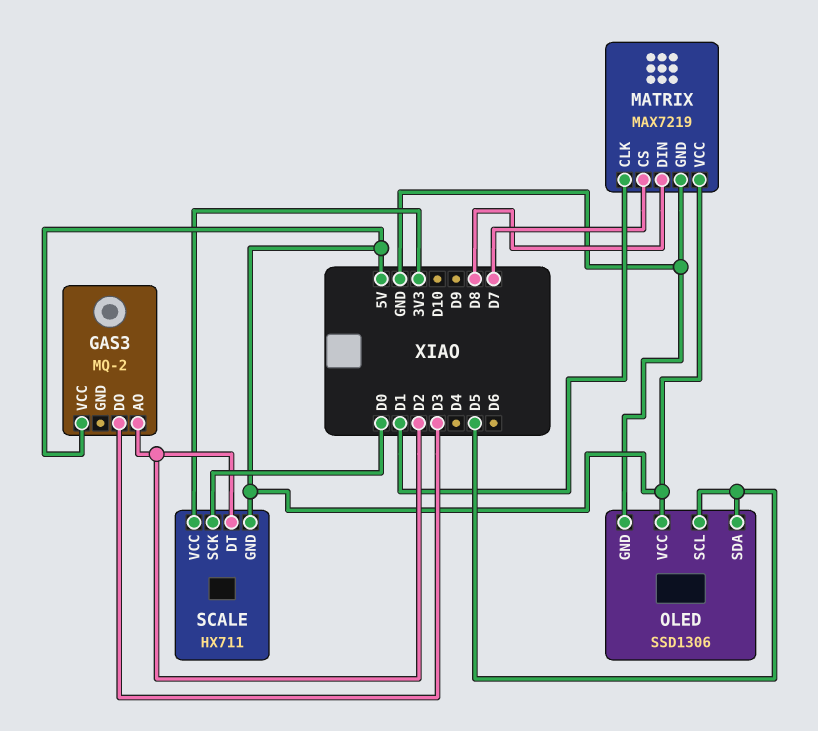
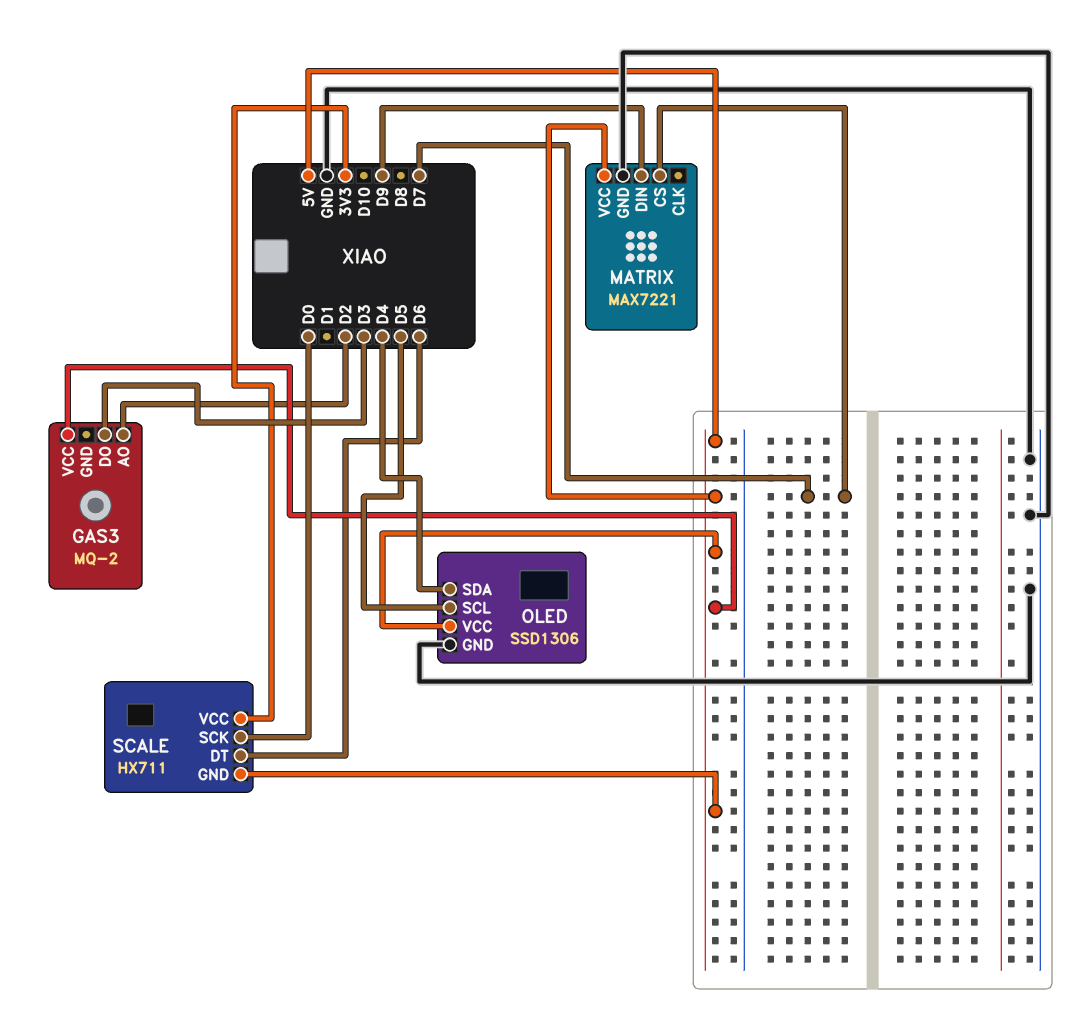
MATRIX: MAX7219 -> MAX7221
MATRIX pin CLK: D1 -> none
MATRIX pin DIN: D8 -> D9
OLED pin SDA: D5 -> D4
SCALE pin DT: D2 -> D6

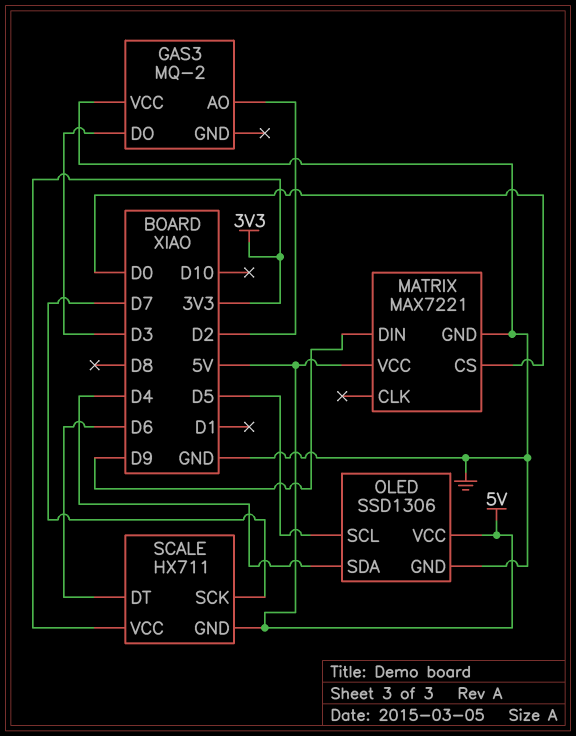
GAS3 pin VCC: 5V -> GND
MATRIX pin CS: D7 -> D0
SCALE pin SCK: D0 -> D7

